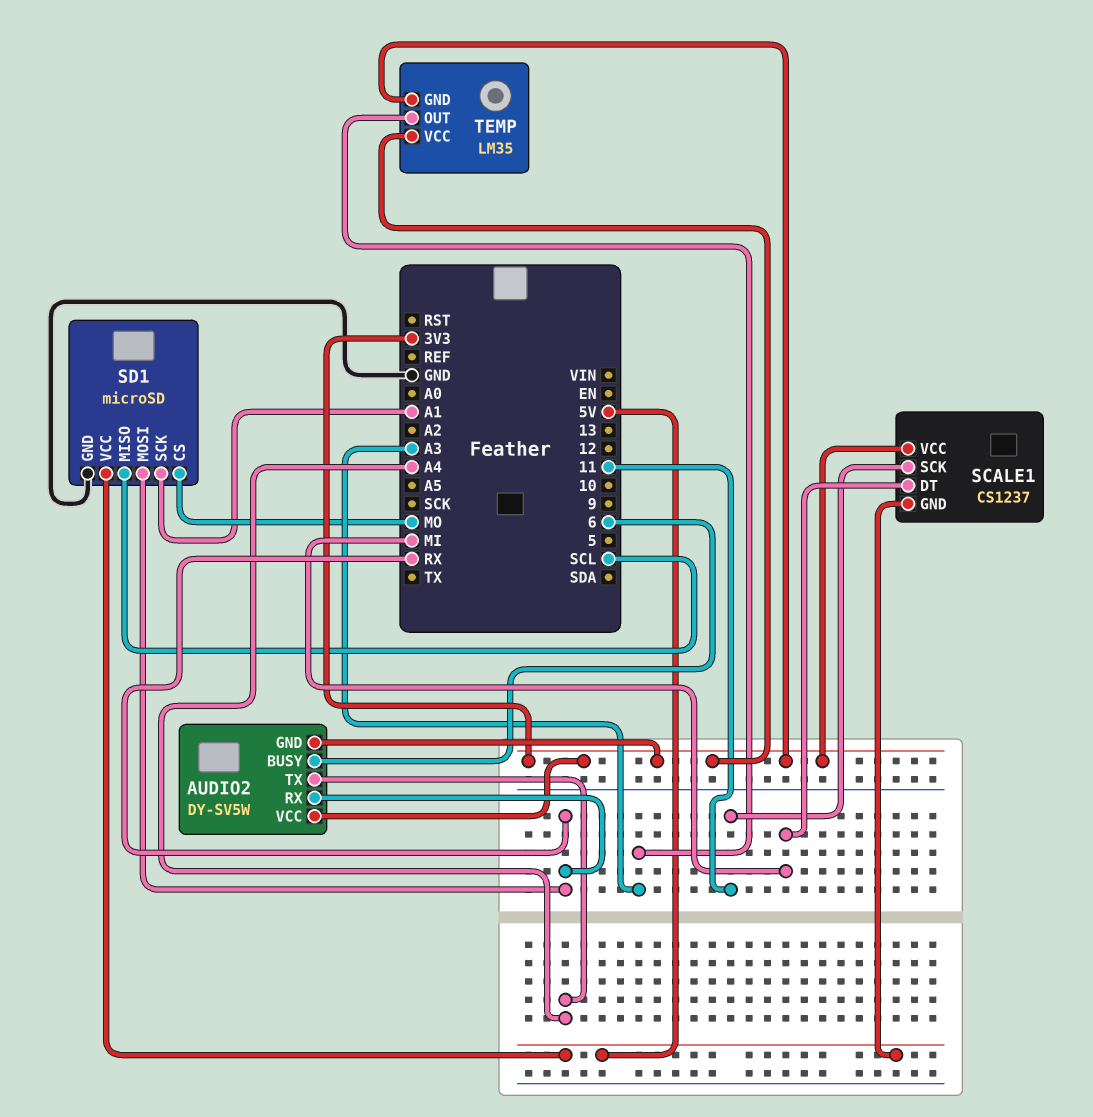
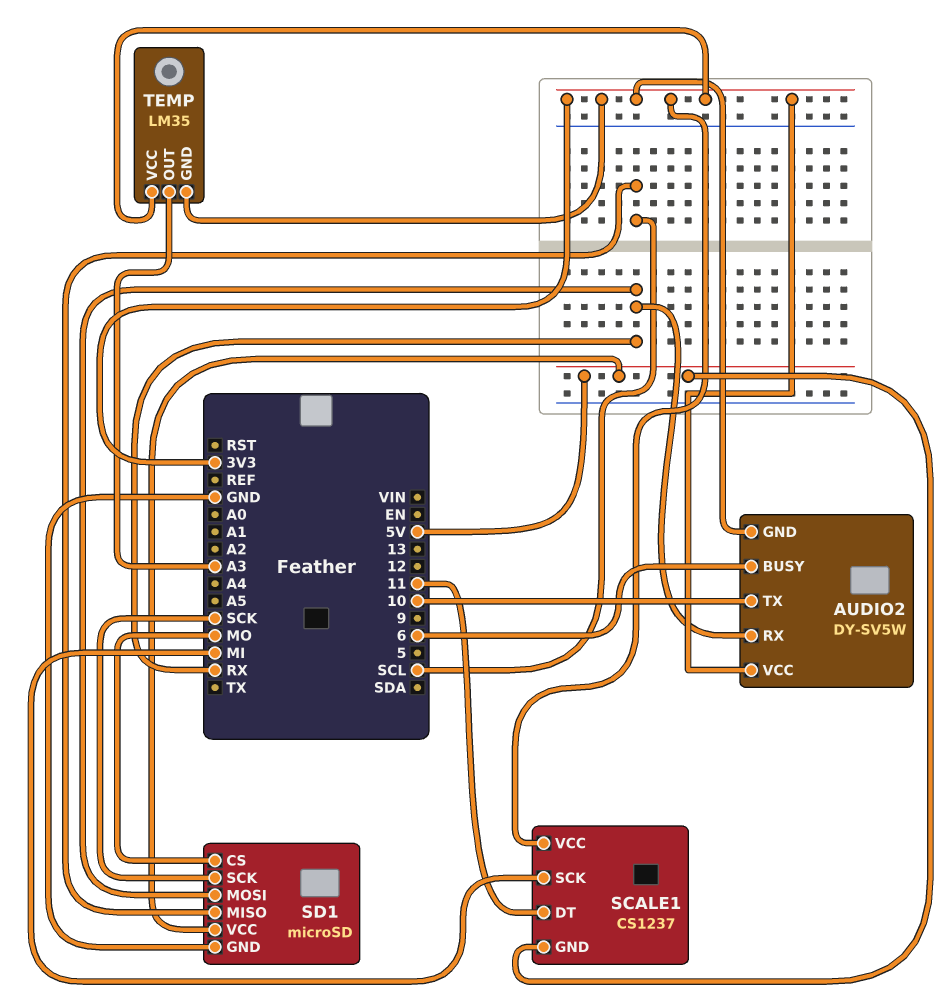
AUDIO2 pin TX: A4 -> 10
SCALE1 pin DT: MI -> 11
SCALE1 pin SCK: 11 -> MI
SD1 pin SCK: A1 -> SCK

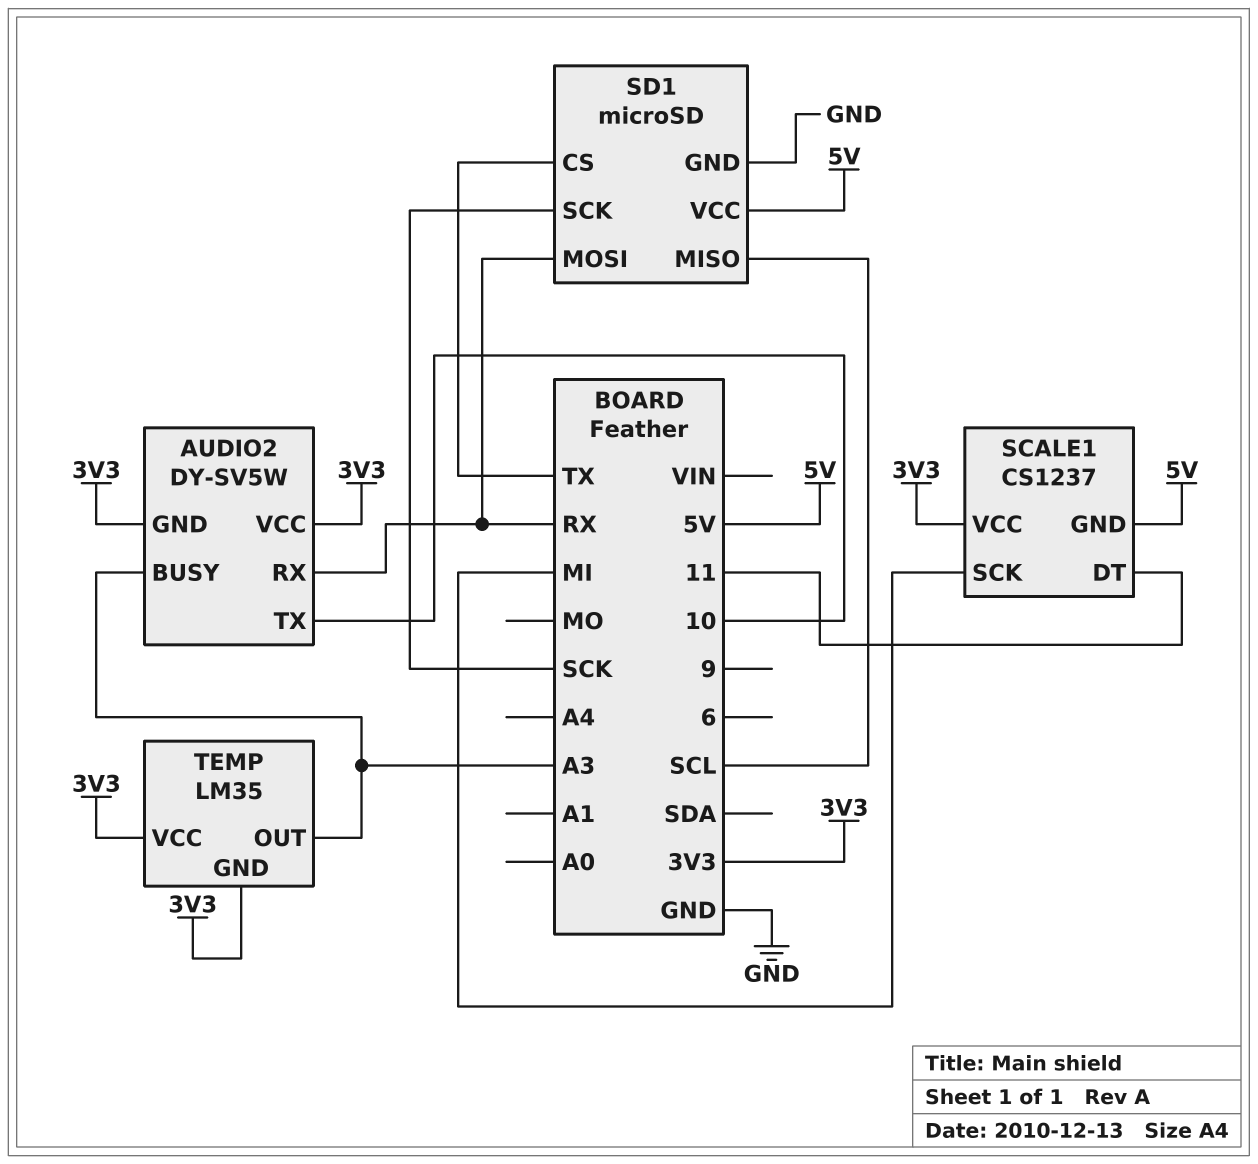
AUDIO2 pin BUSY: 6 -> A3
SD1 pin CS: MO -> TX

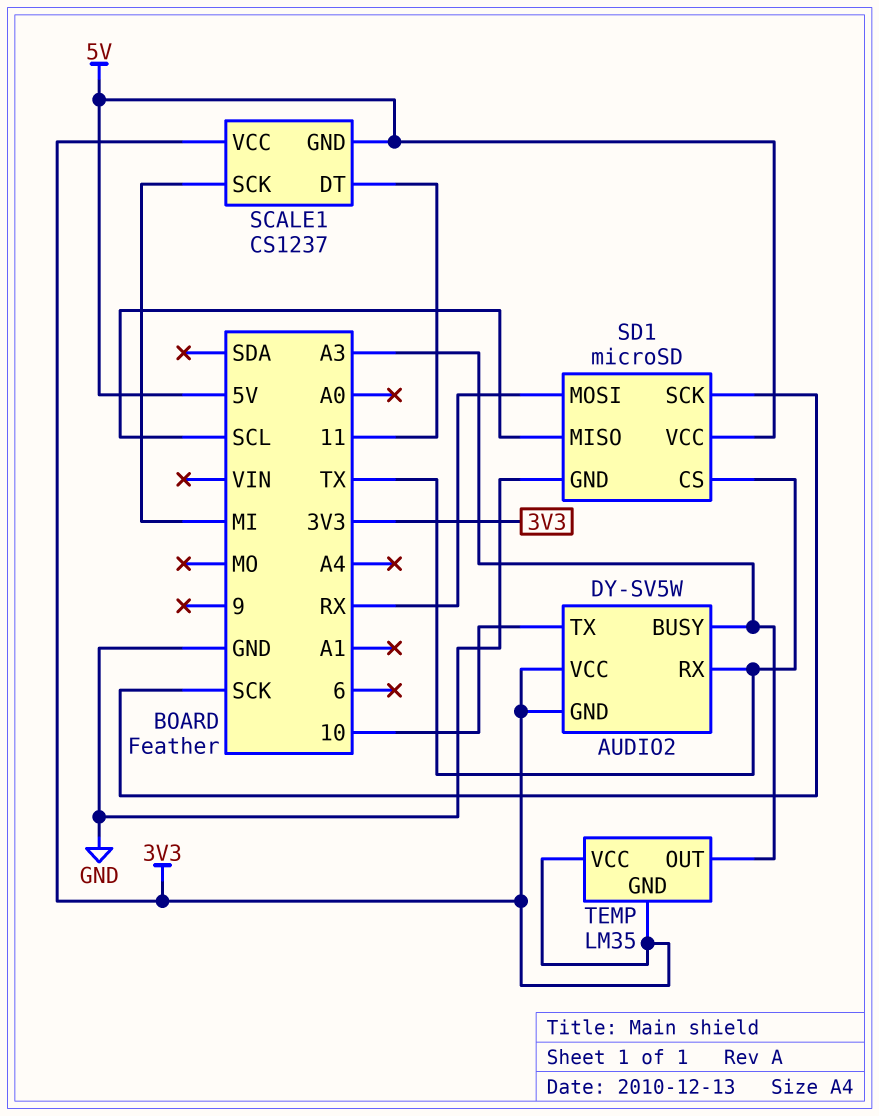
AUDIO2 pin RX: RX -> TX

